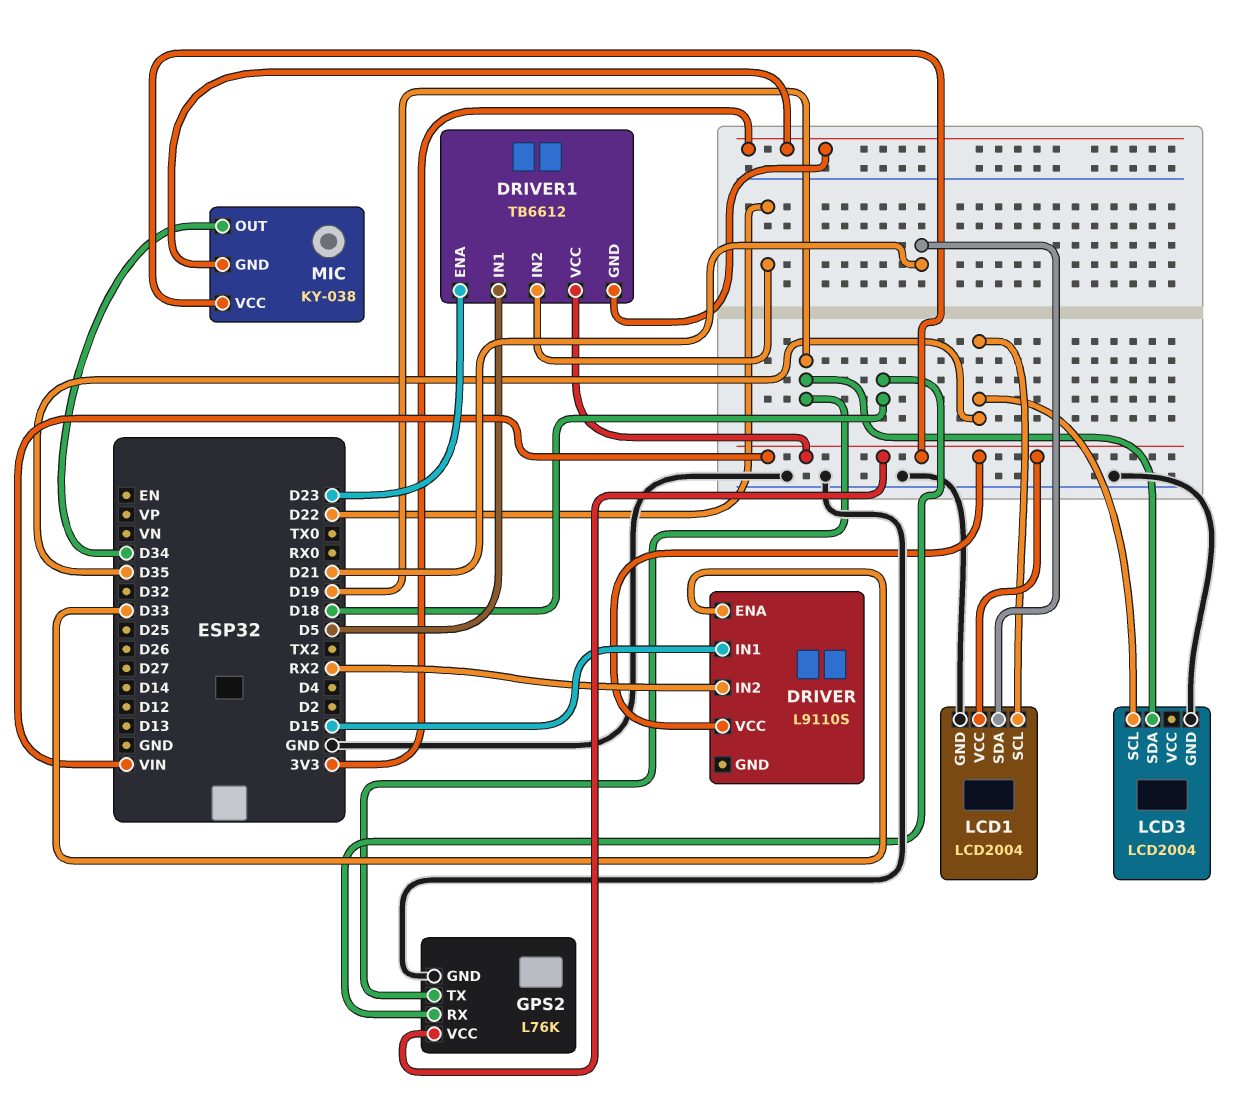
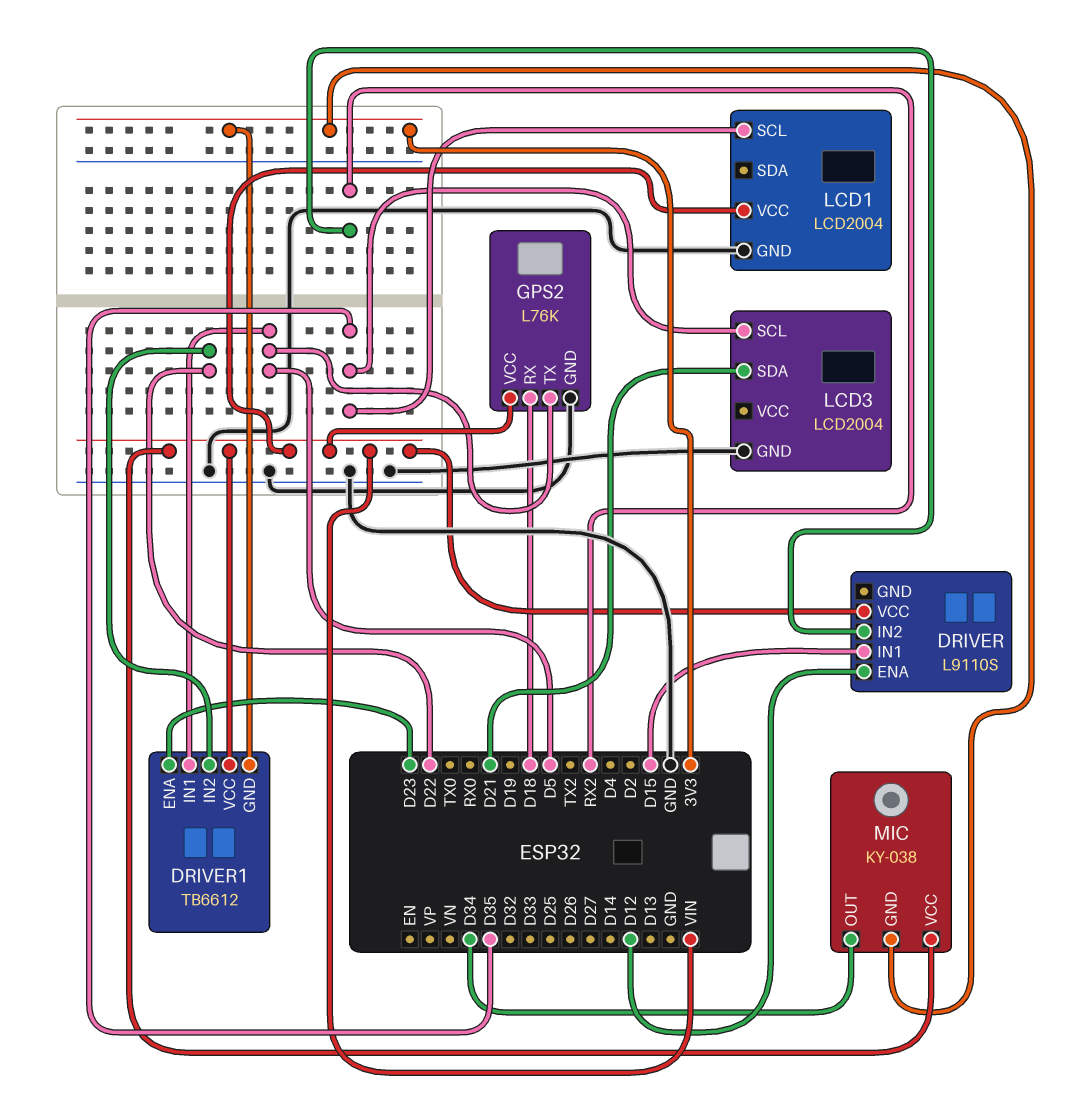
DRIVER pin ENA: D33 -> D12
GPS2 pin TX: D19 -> D5
LCD1 pin SDA: D21 -> none
LCD3 pin SDA: D19 -> D21

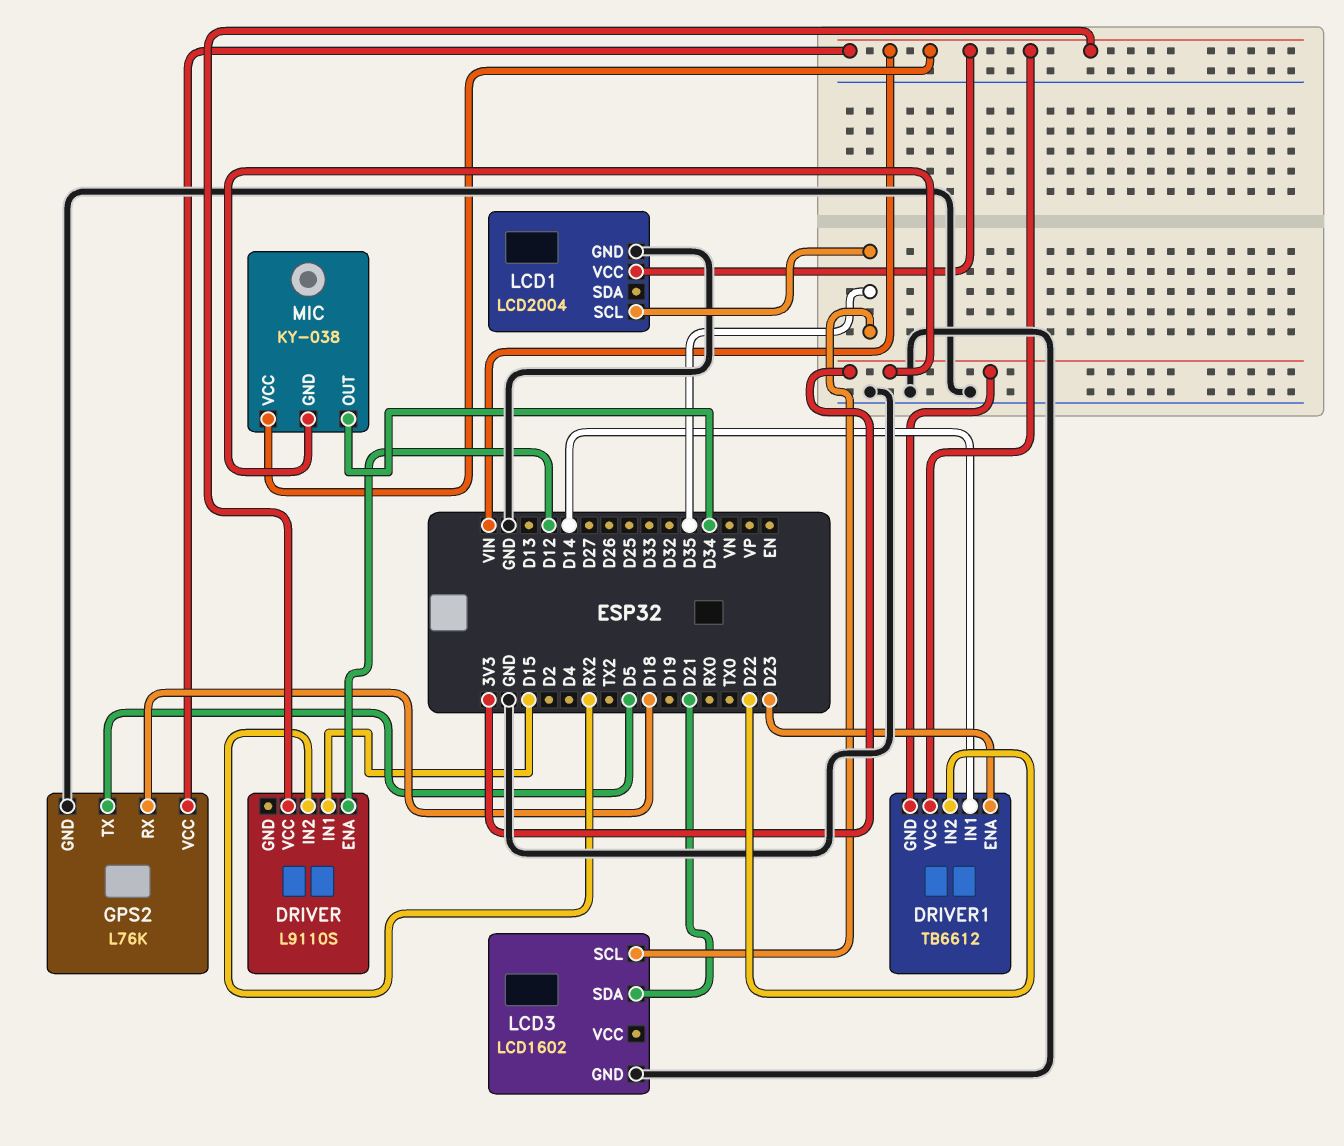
DRIVER1 pin IN1: D5 -> D14
LCD3: LCD2004 -> LCD1602

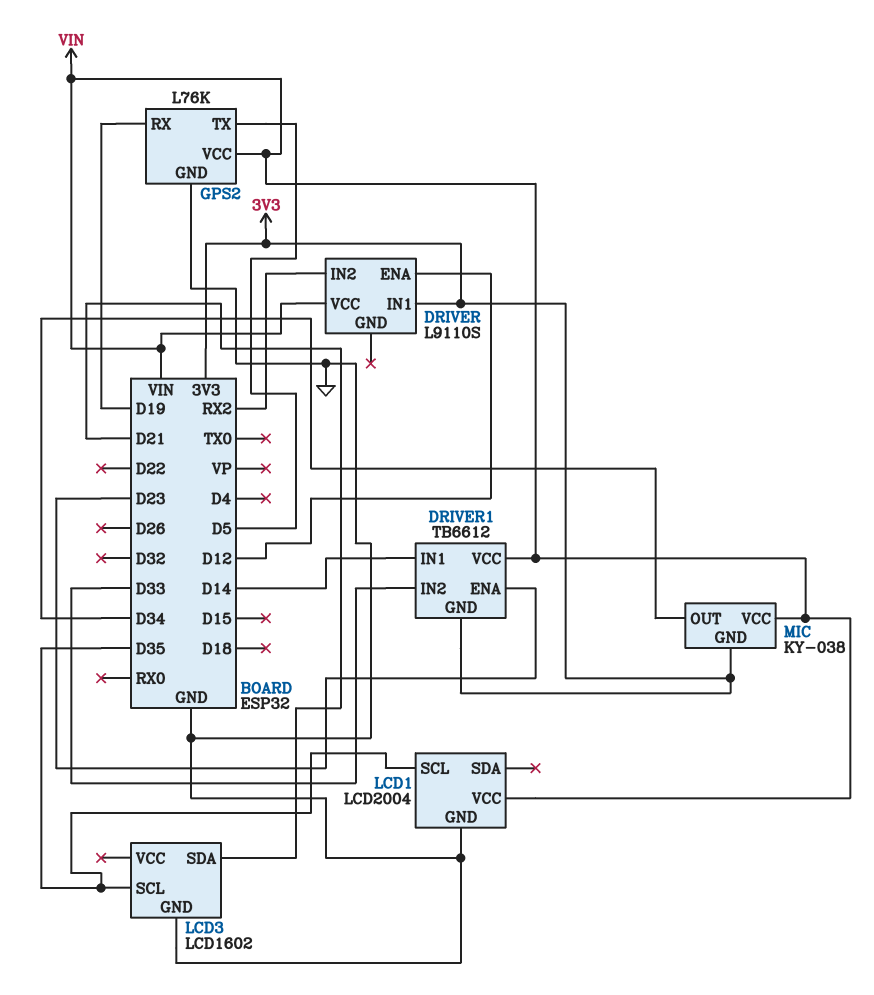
DRIVER pin IN1: D15 -> 3V3
DRIVER1 pin IN2: D22 -> D33
GPS2 pin RX: D18 -> D19

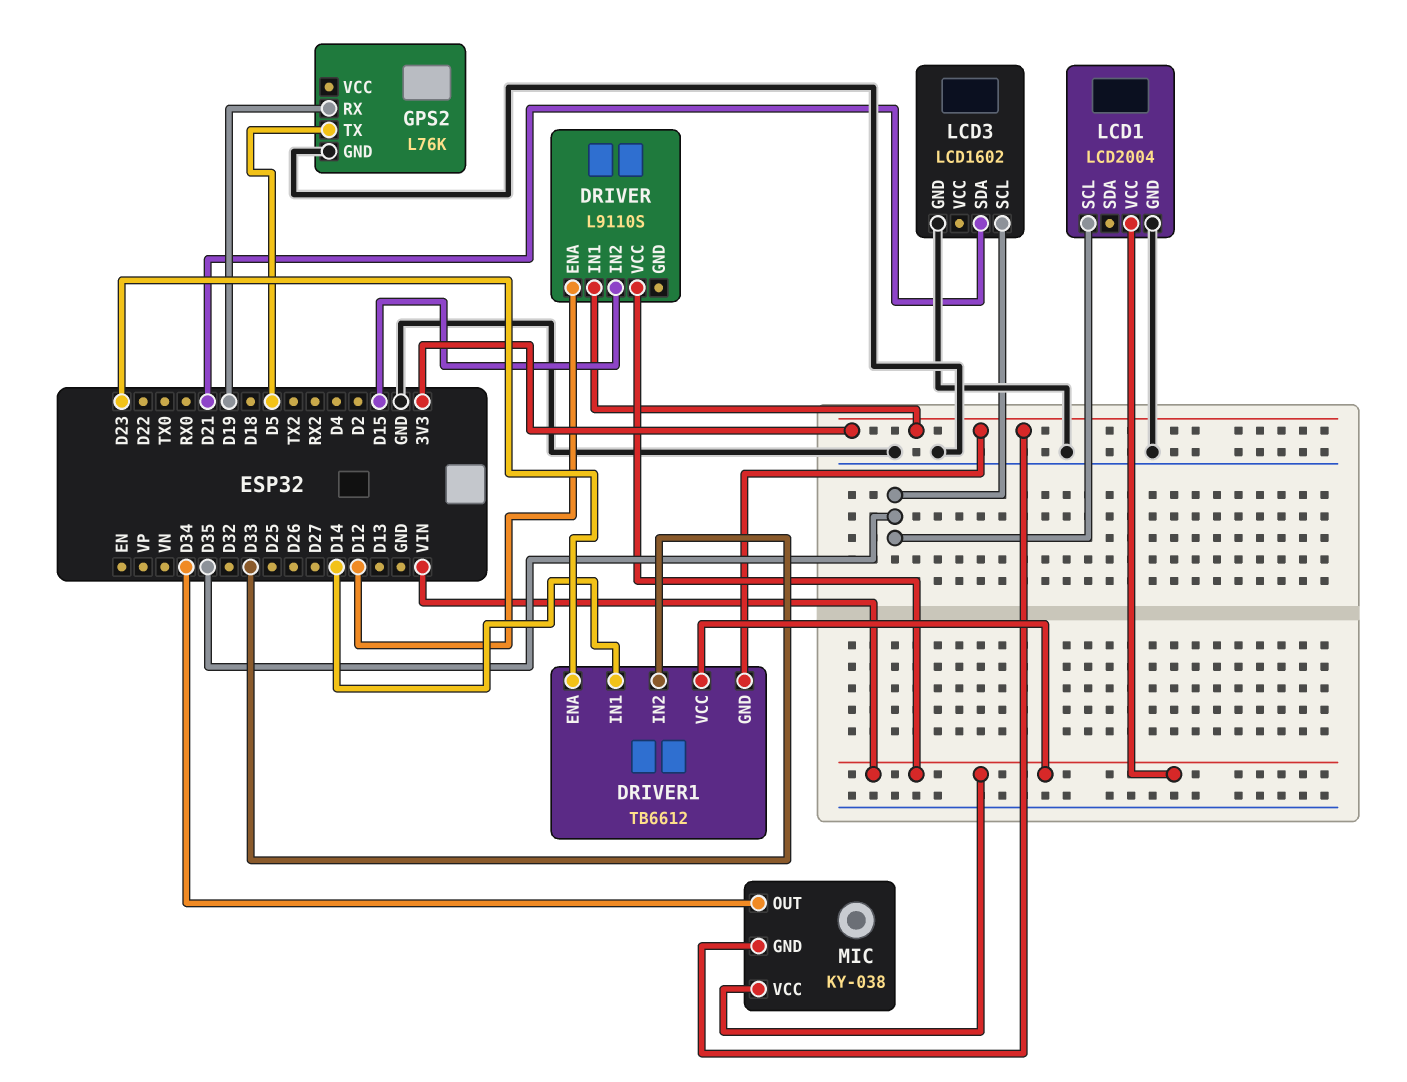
DRIVER pin IN2: RX2 -> D15
GPS2 pin VCC: VIN -> none

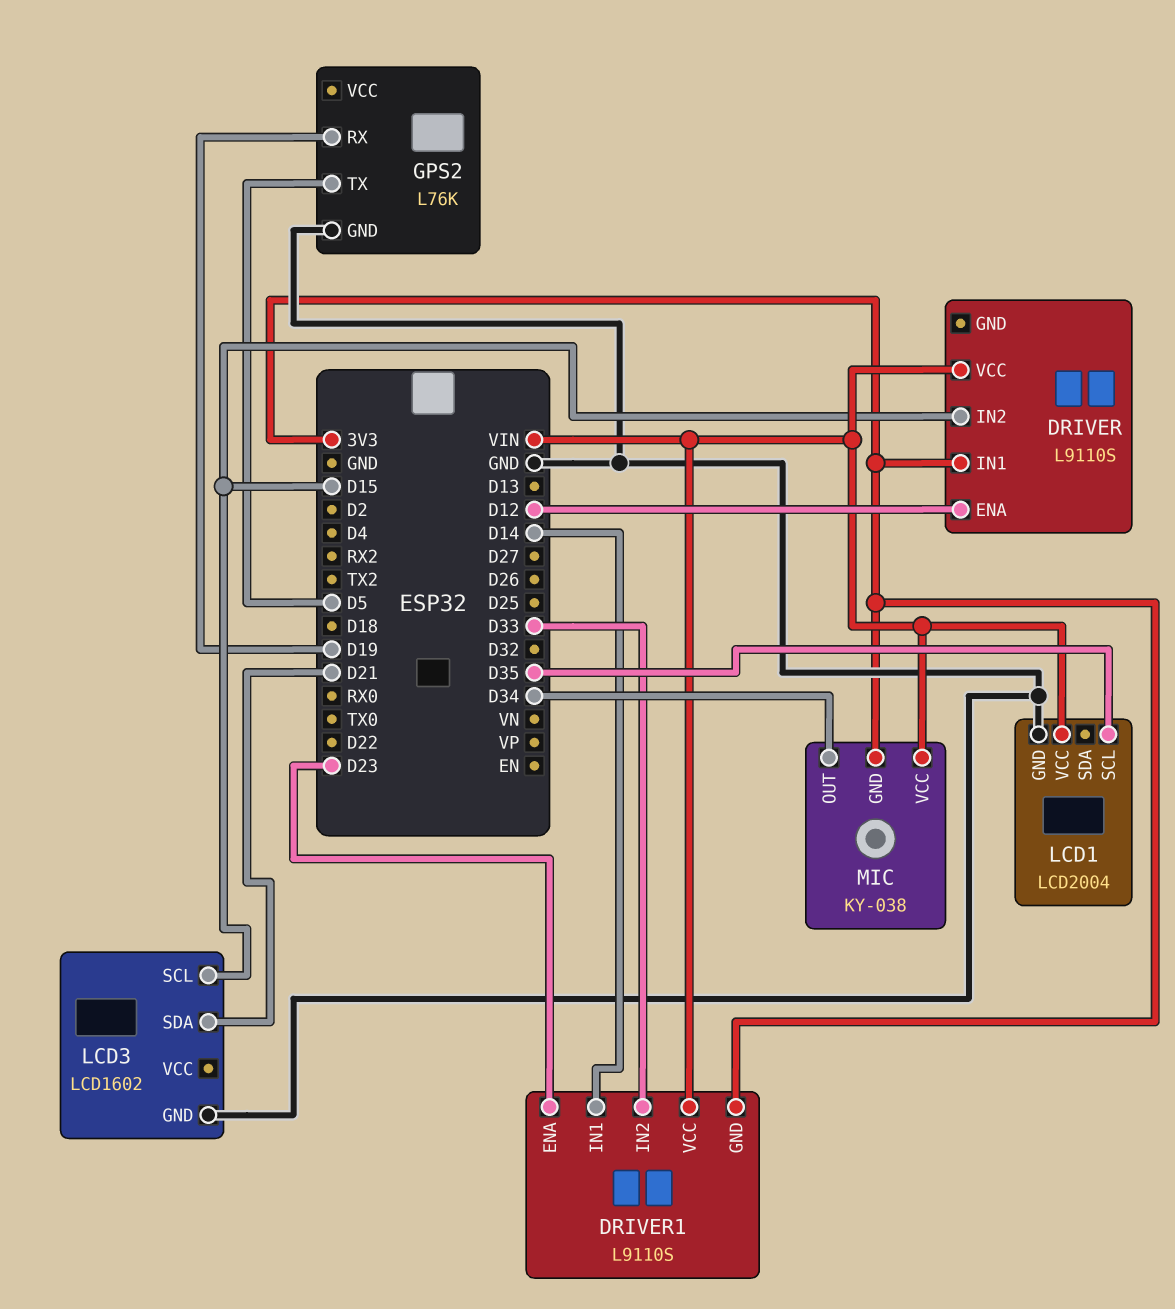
DRIVER1: TB6612 -> L9110S
LCD3 pin SCL: D35 -> D15

